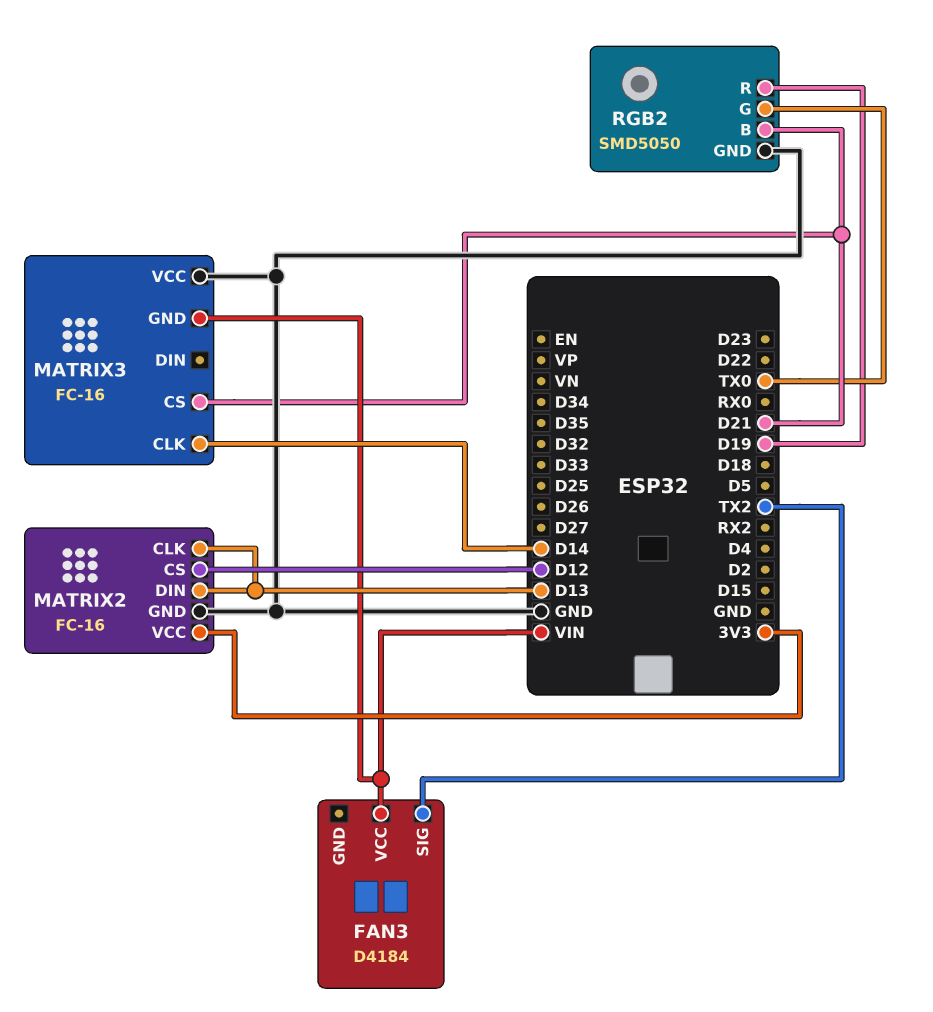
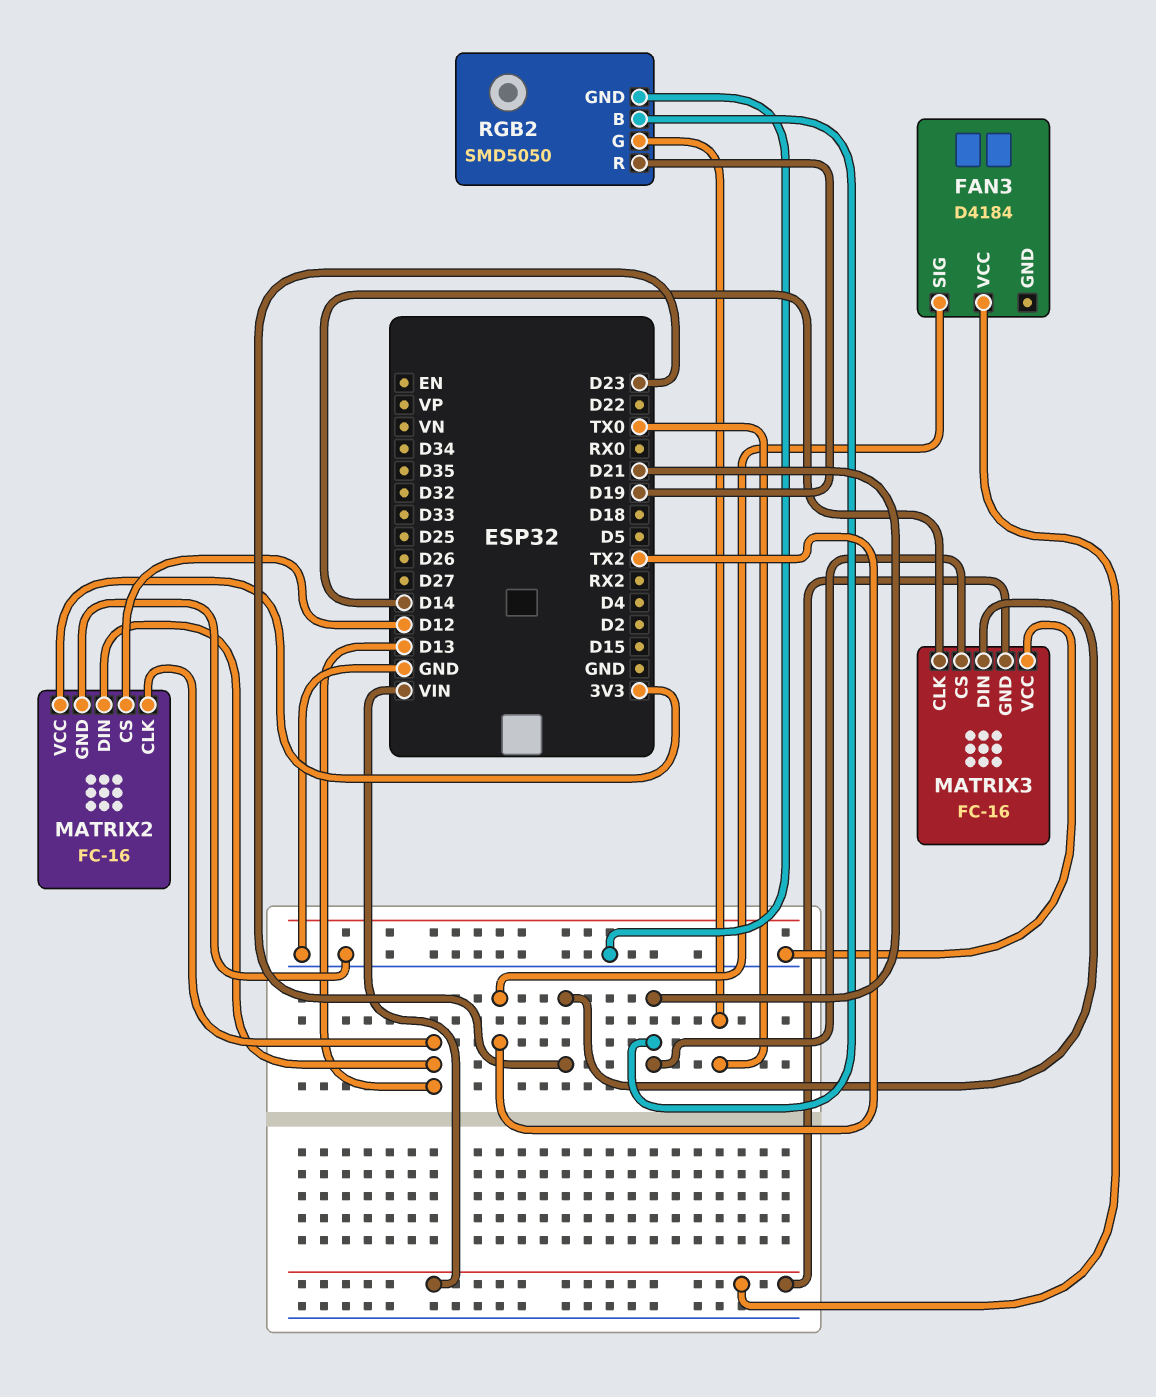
MATRIX3 pin DIN: none -> D23

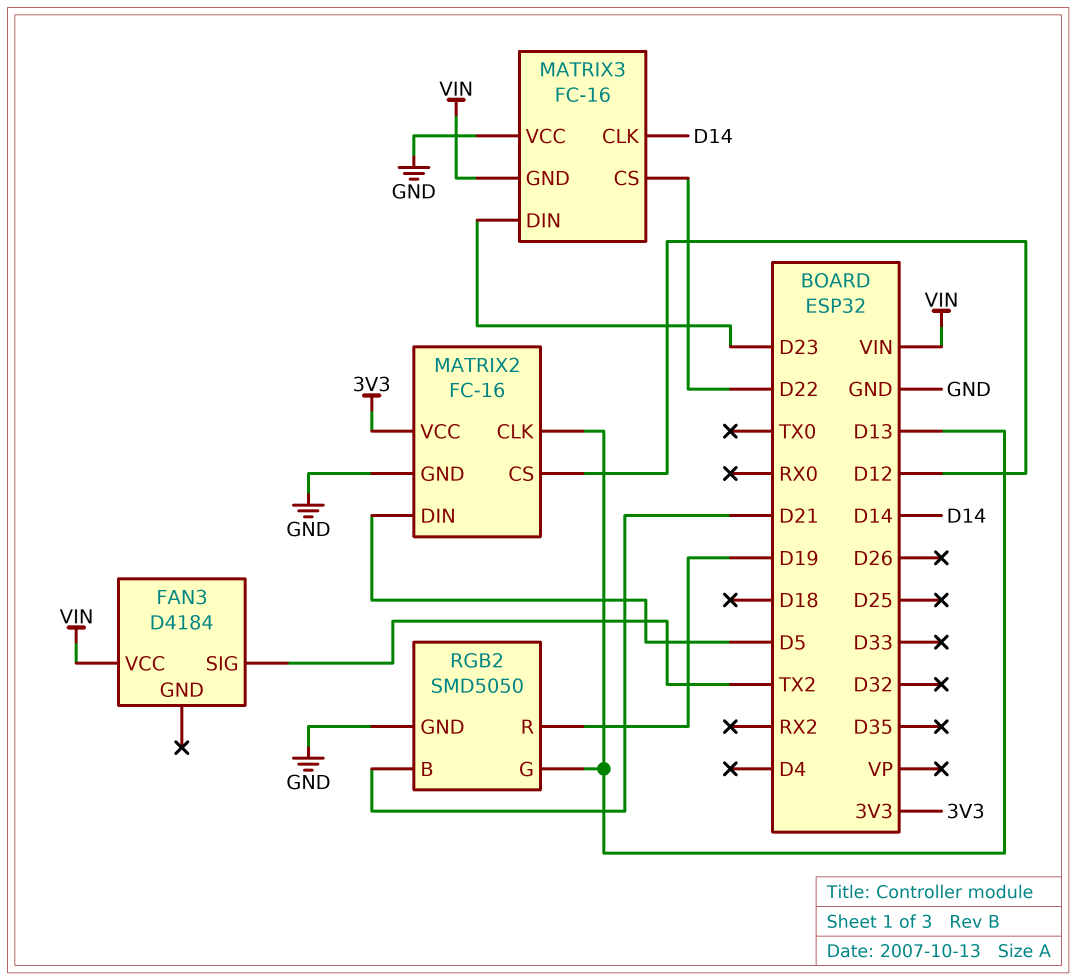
MATRIX2 pin DIN: D13 -> D5
MATRIX3 pin CS: D21 -> D22
RGB2 pin G: TX0 -> D13

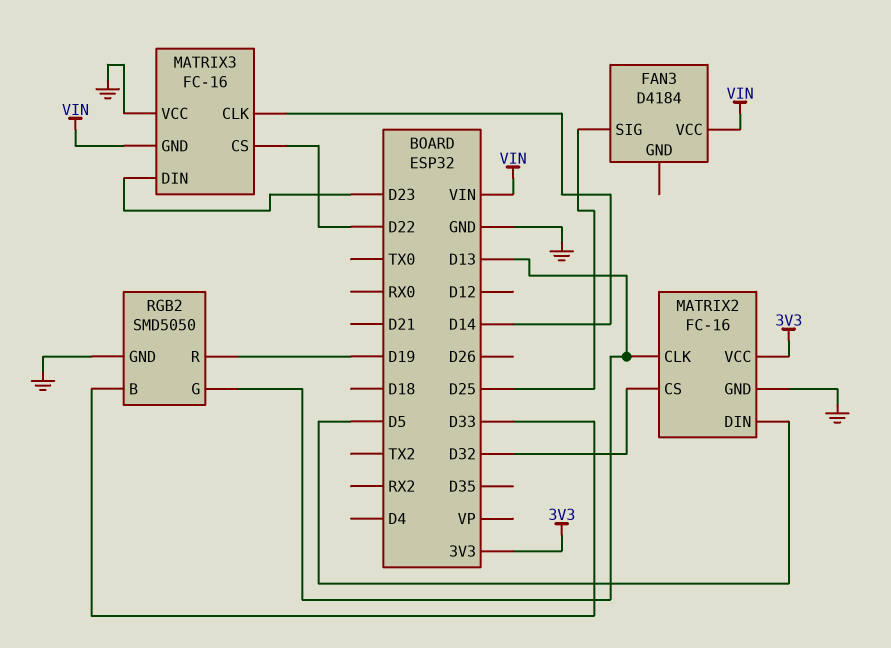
FAN3 pin SIG: TX2 -> D25
MATRIX2 pin CS: D12 -> D32
RGB2 pin B: D21 -> D33

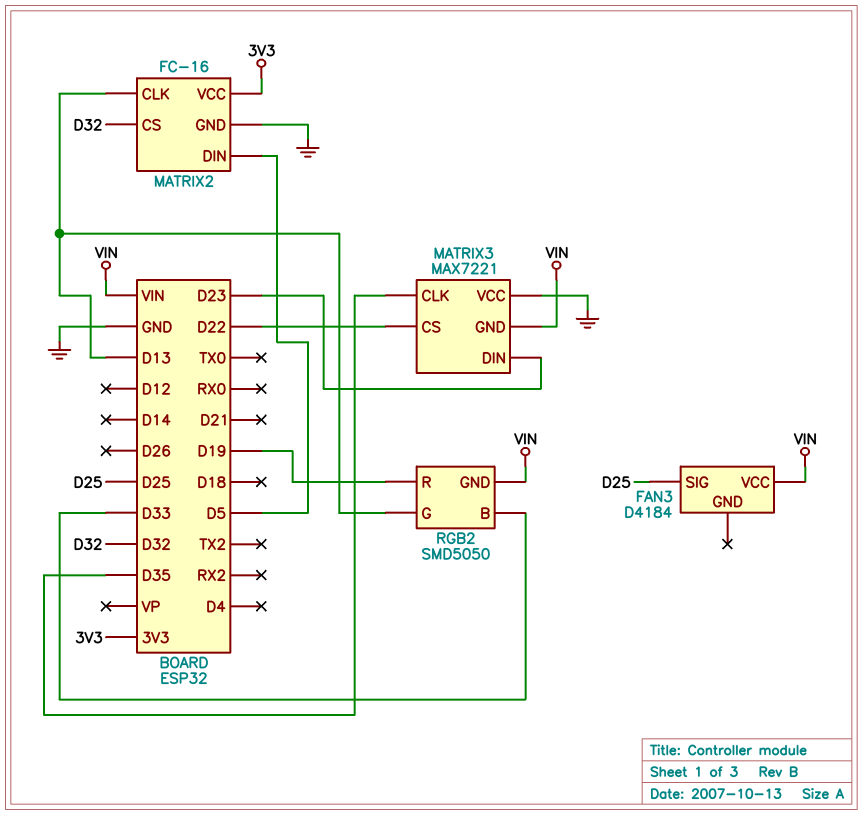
MATRIX3: FC-16 -> MAX7221
MATRIX3 pin CLK: D14 -> D35
RGB2 pin GND: GND -> VIN

